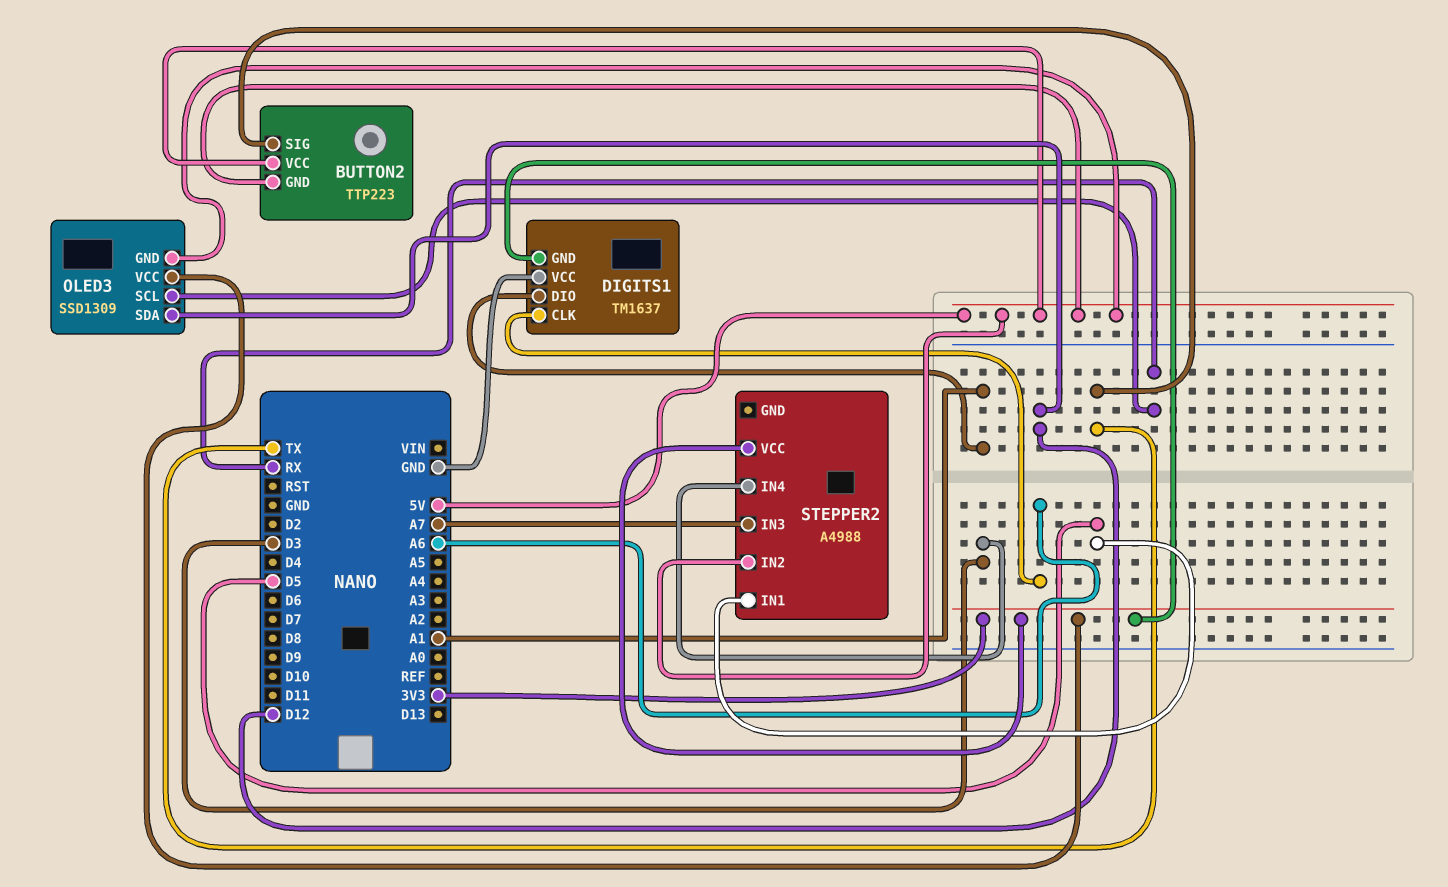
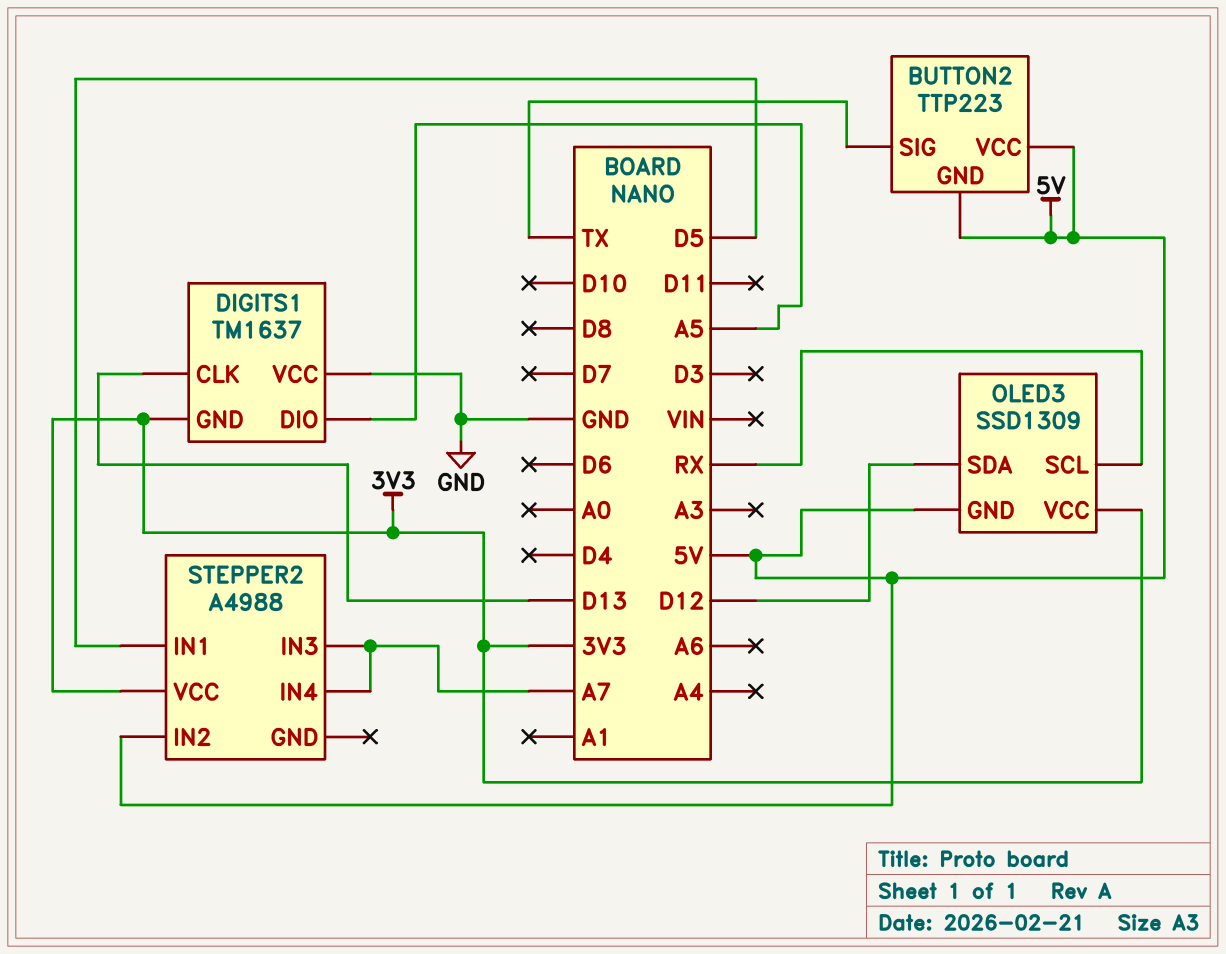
DIGITS1 pin CLK: A6 -> D13
DIGITS1 pin DIO: A1 -> A5
STEPPER2 pin IN4: D3 -> A7

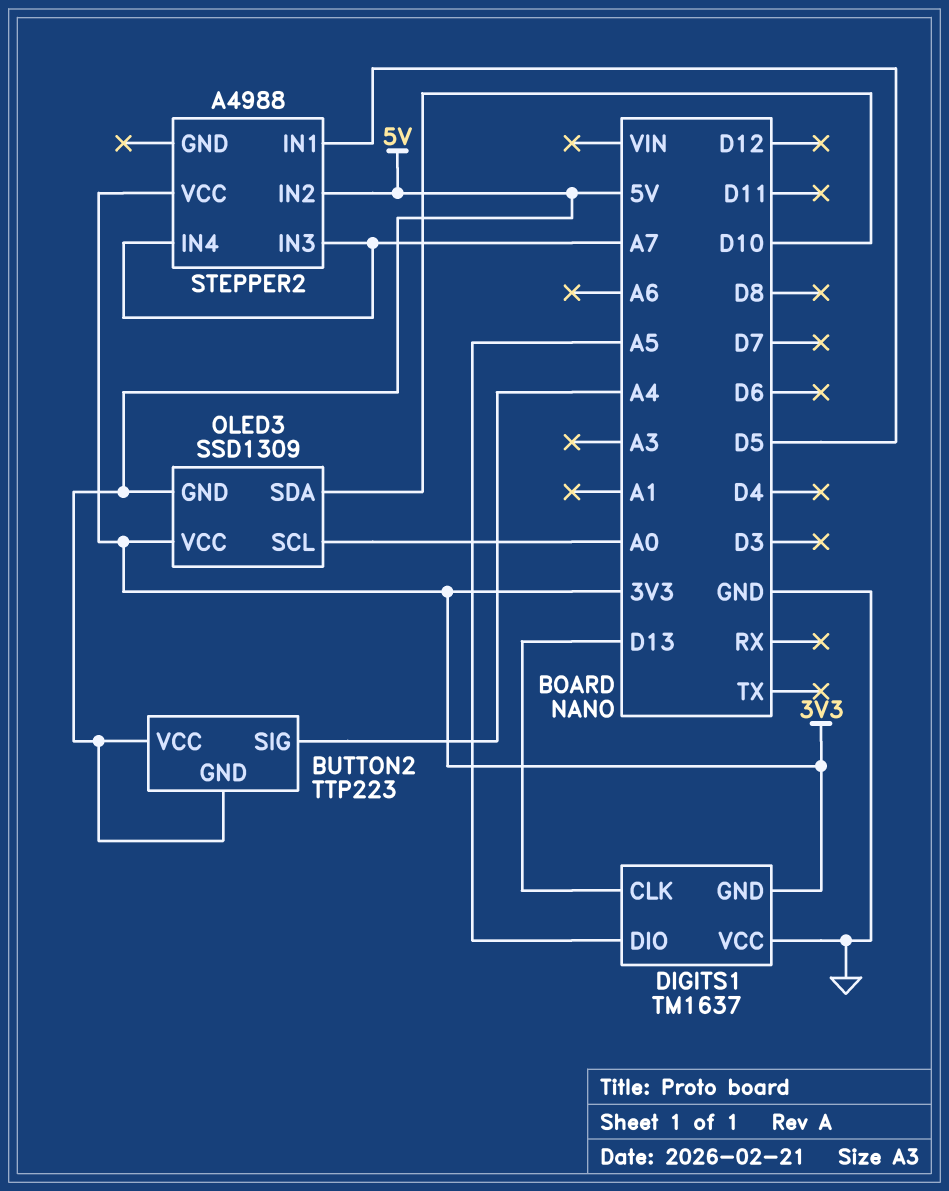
BUTTON2 pin SIG: TX -> A4
OLED3 pin SCL: RX -> A0
OLED3 pin SDA: D12 -> D10

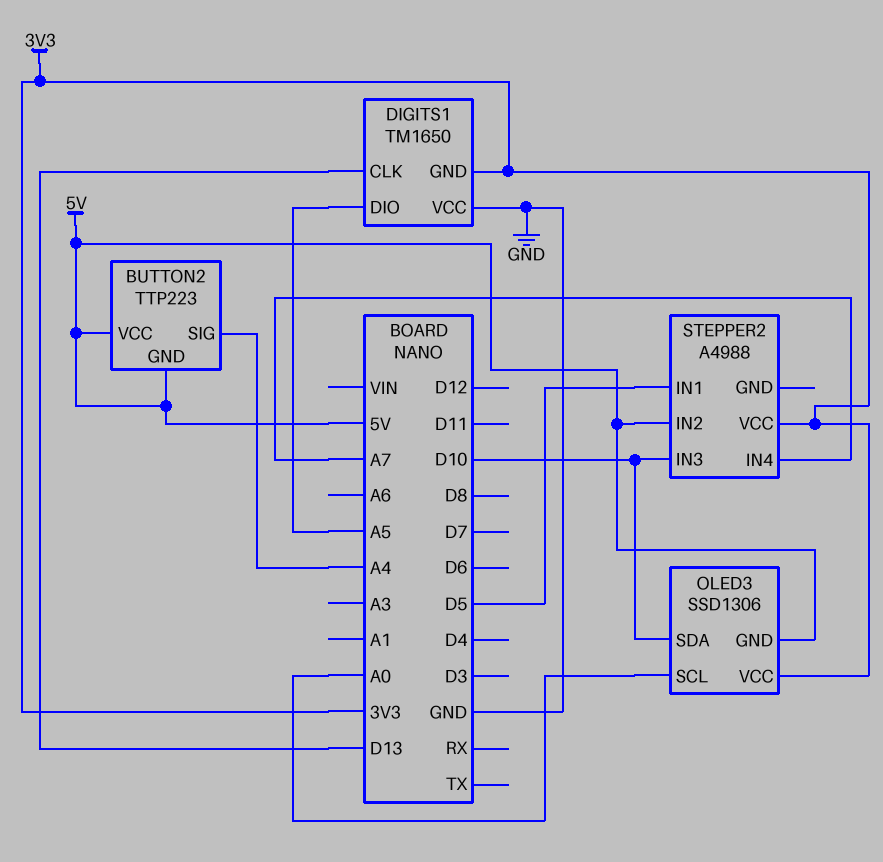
DIGITS1: TM1637 -> TM1650
OLED3: SSD1309 -> SSD1306
STEPPER2 pin IN3: A7 -> D10

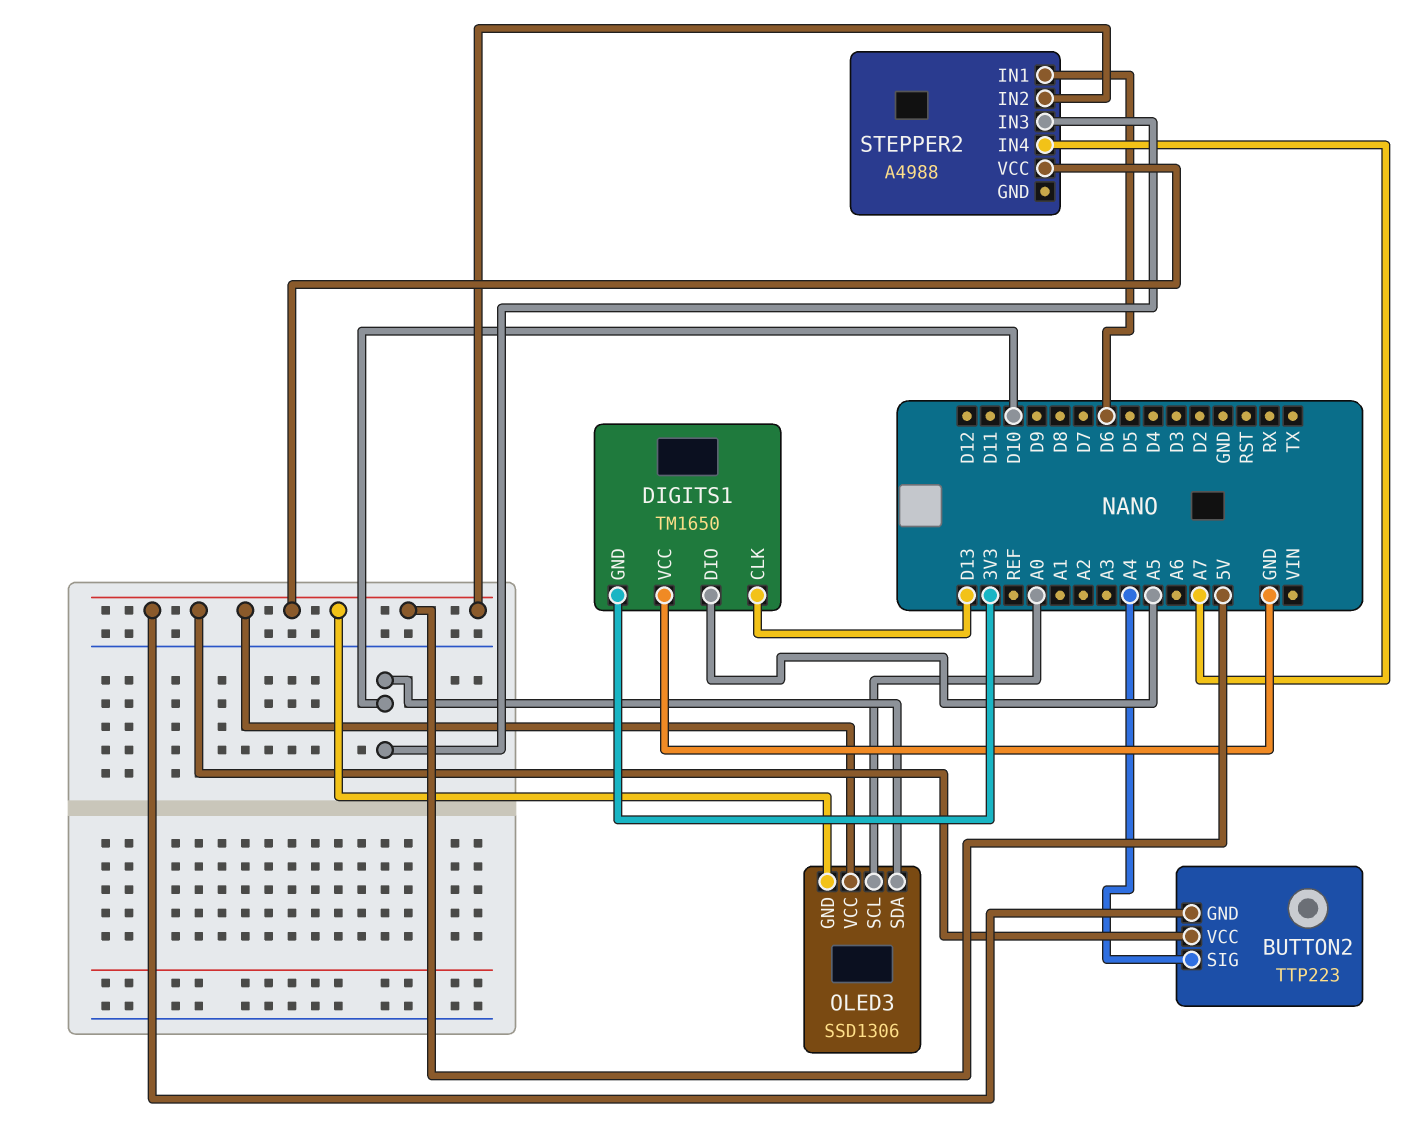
OLED3 pin VCC: 3V3 -> 5V
STEPPER2 pin IN1: D5 -> D6
STEPPER2 pin VCC: 3V3 -> 5V

